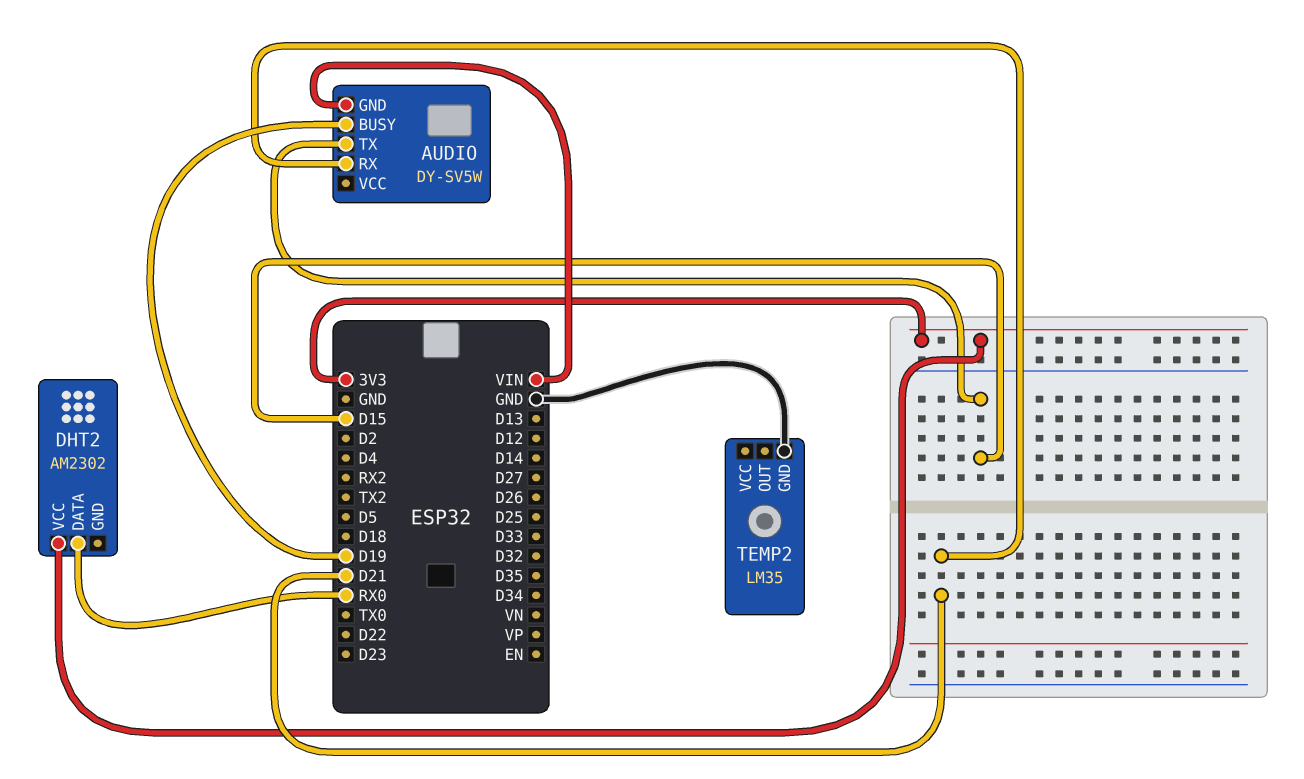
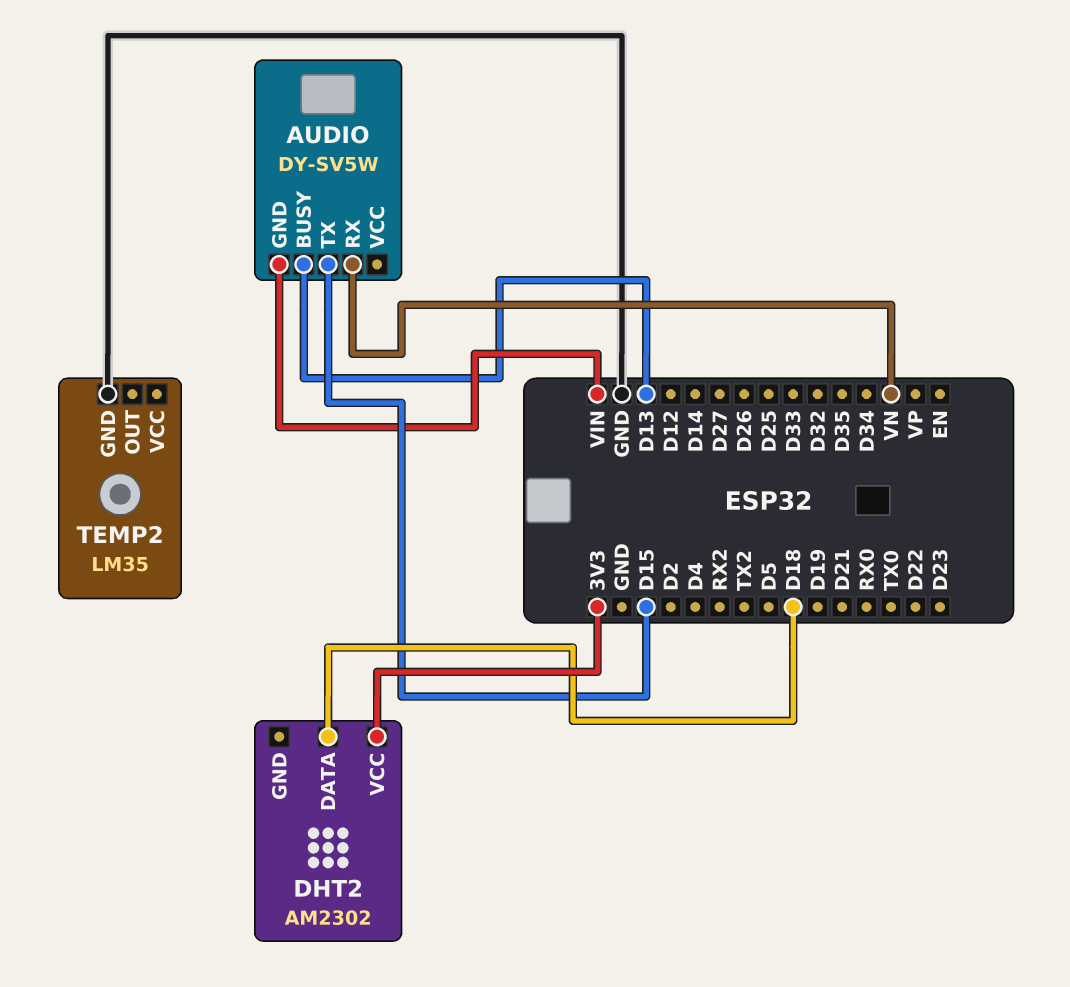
AUDIO pin BUSY: D19 -> D13
AUDIO pin RX: D21 -> VN
DHT2 pin DATA: RX0 -> D18

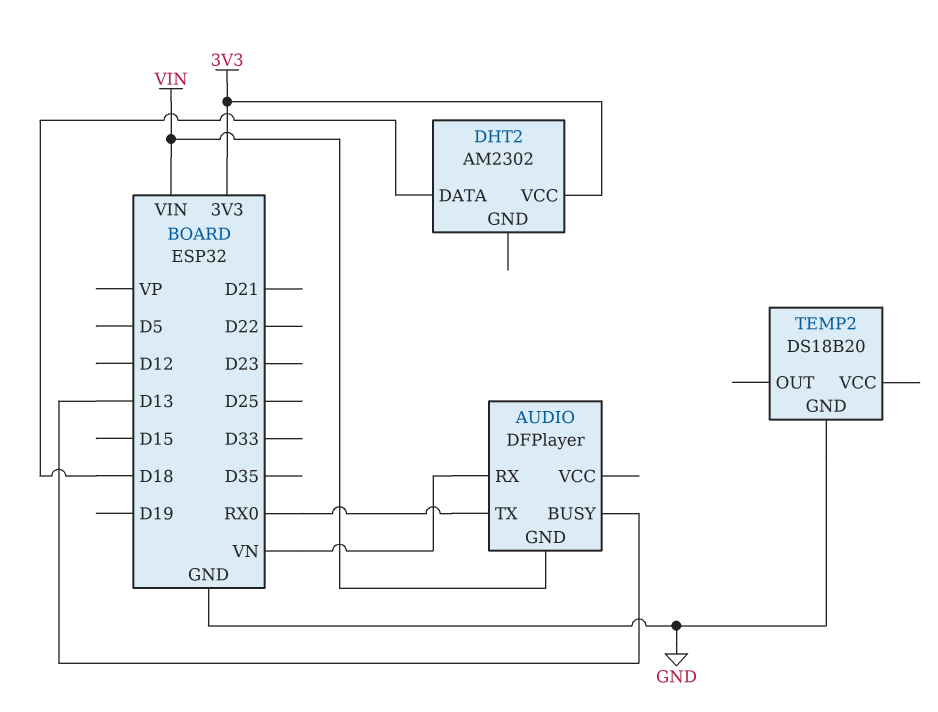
AUDIO: DY-SV5W -> DFPlayer
AUDIO pin TX: D15 -> RX0
TEMP2: LM35 -> DS18B20

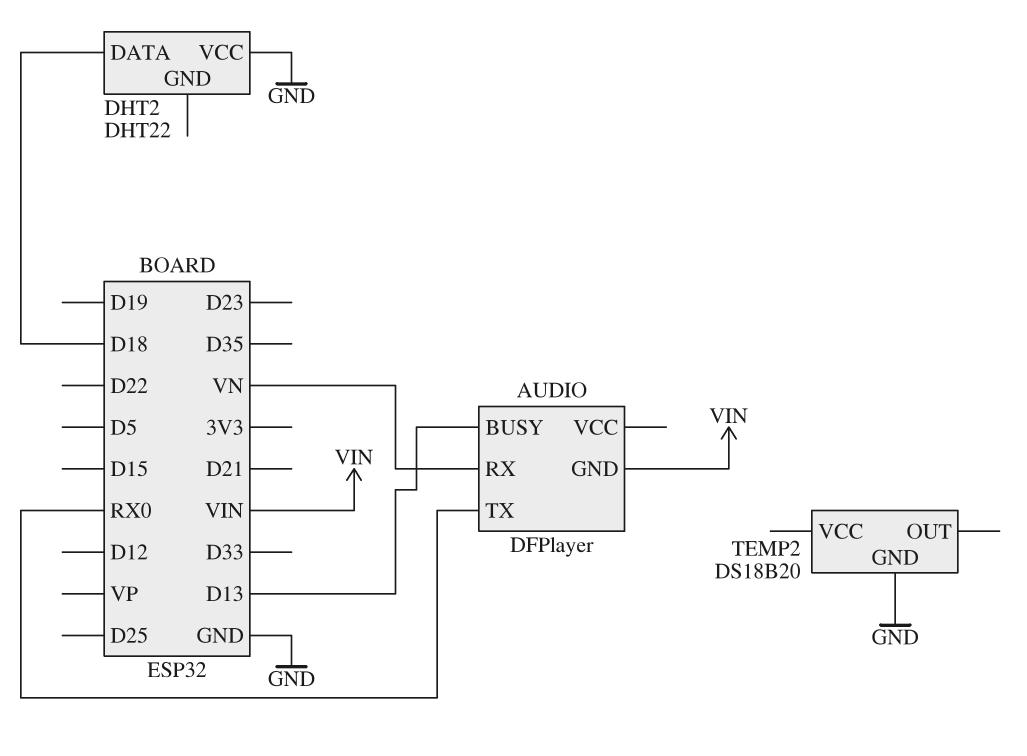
DHT2: AM2302 -> DHT22
DHT2 pin VCC: 3V3 -> GND

